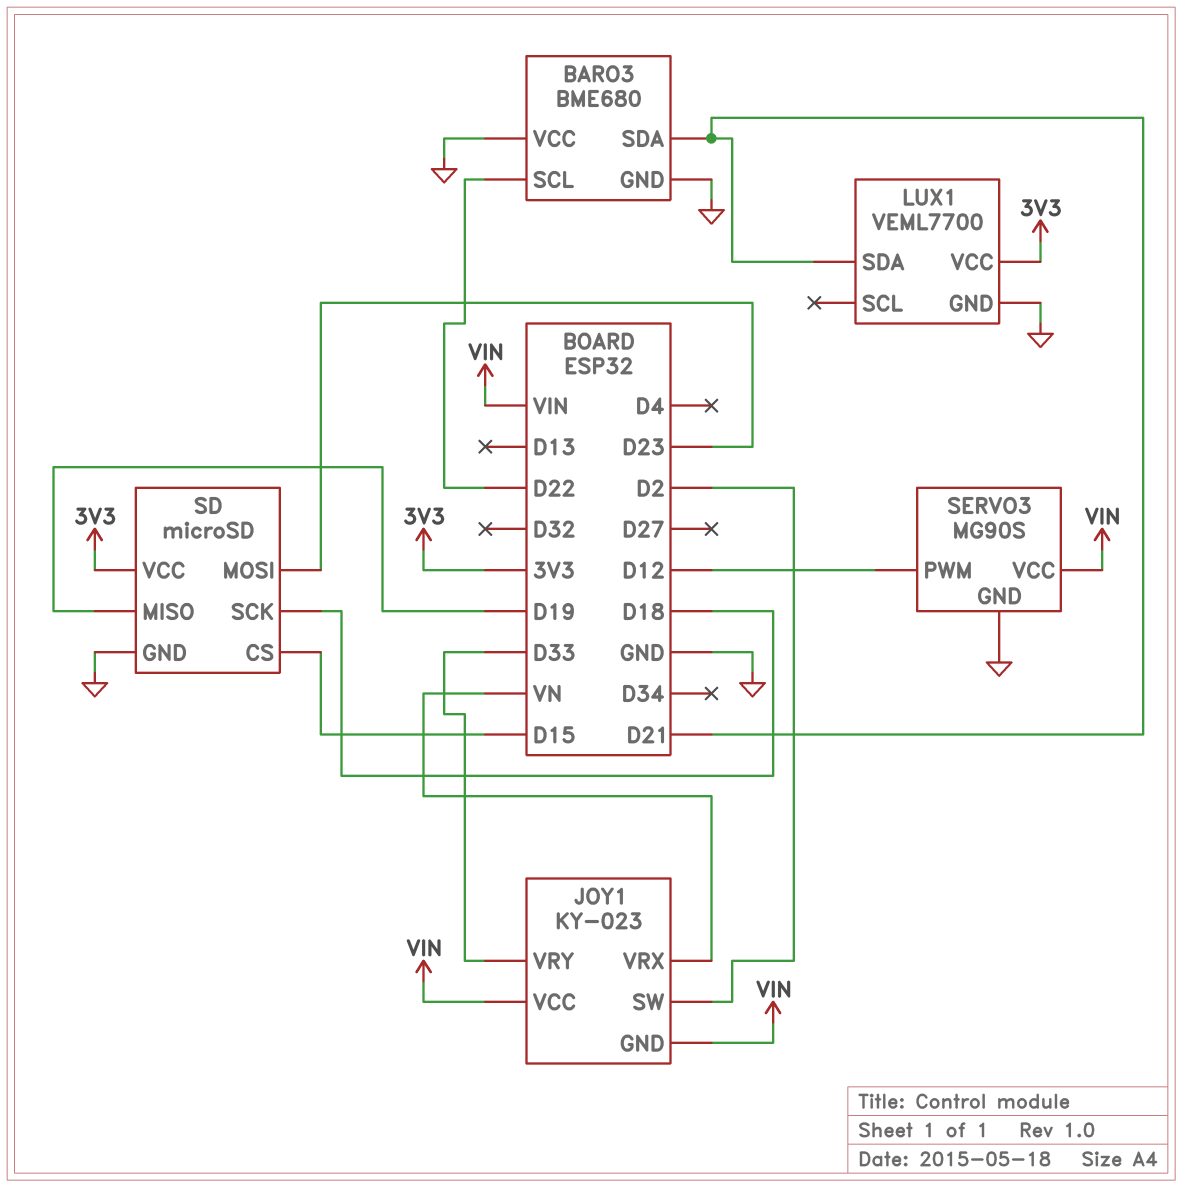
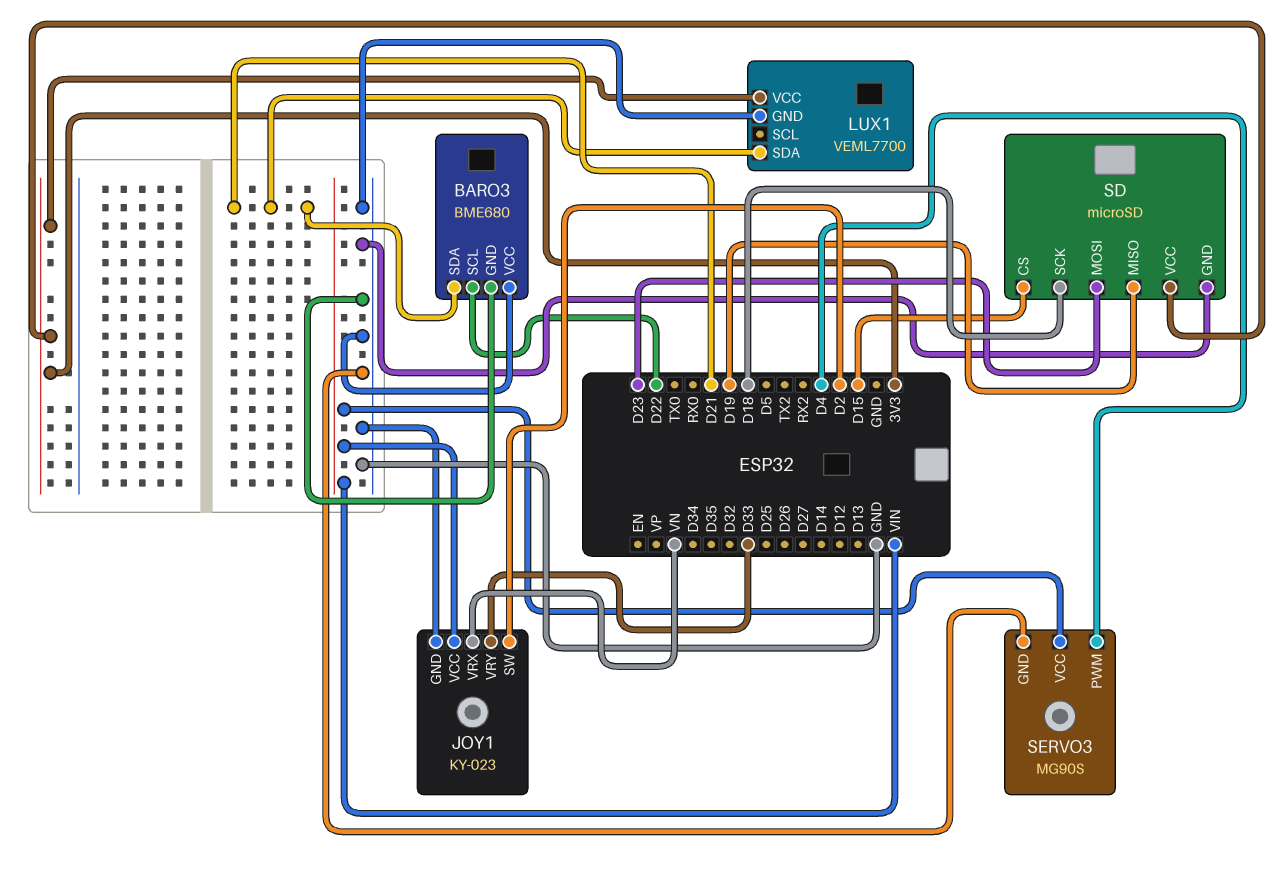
JOY1 pin GND: VIN -> GND
SERVO3 pin PWM: D12 -> D4

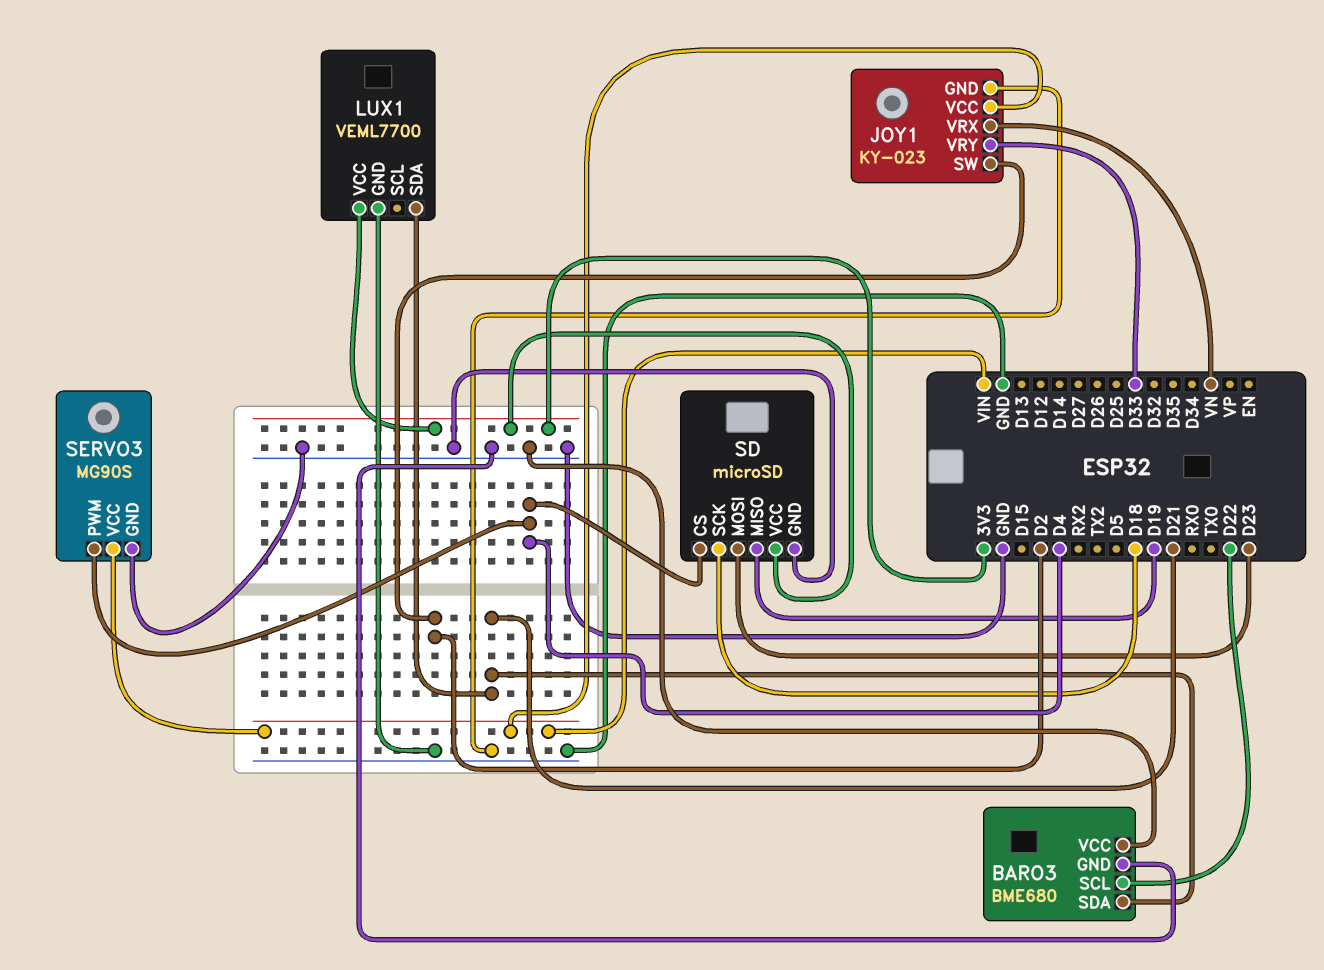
SD pin CS: D15 -> D4

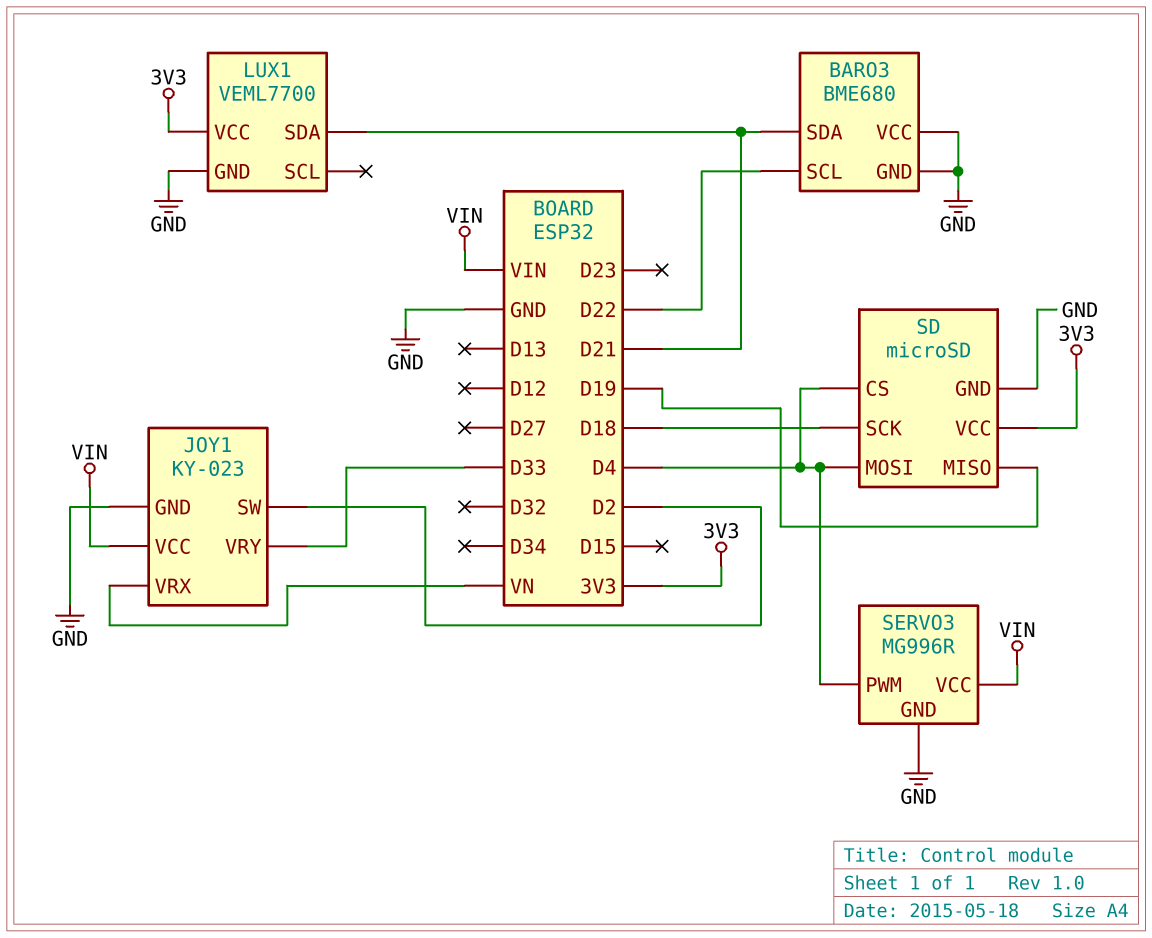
SD pin MOSI: D23 -> D4
SERVO3: MG90S -> MG996R

